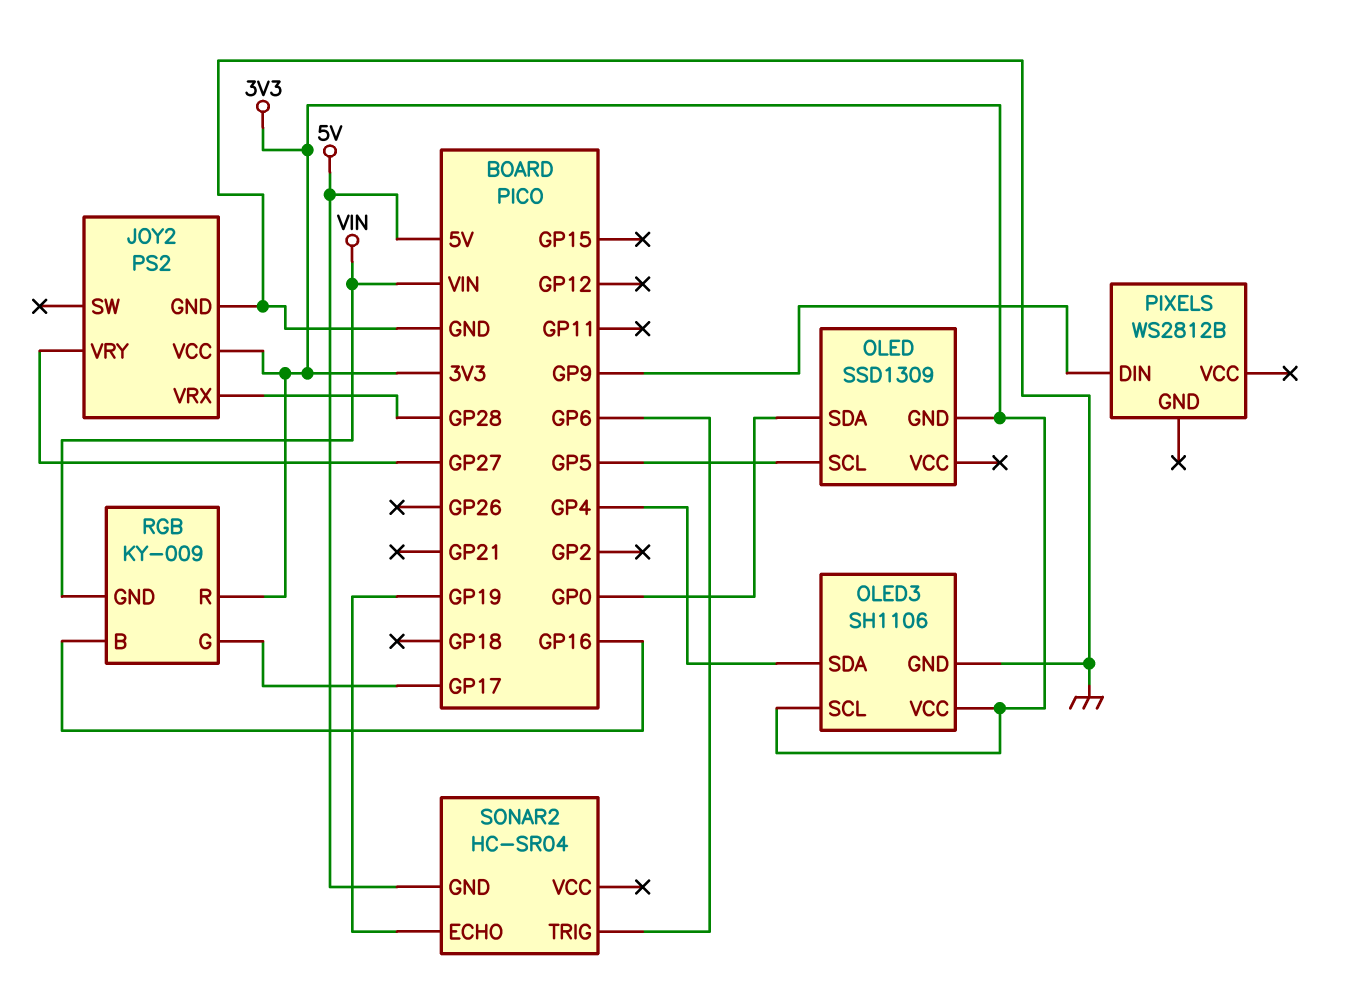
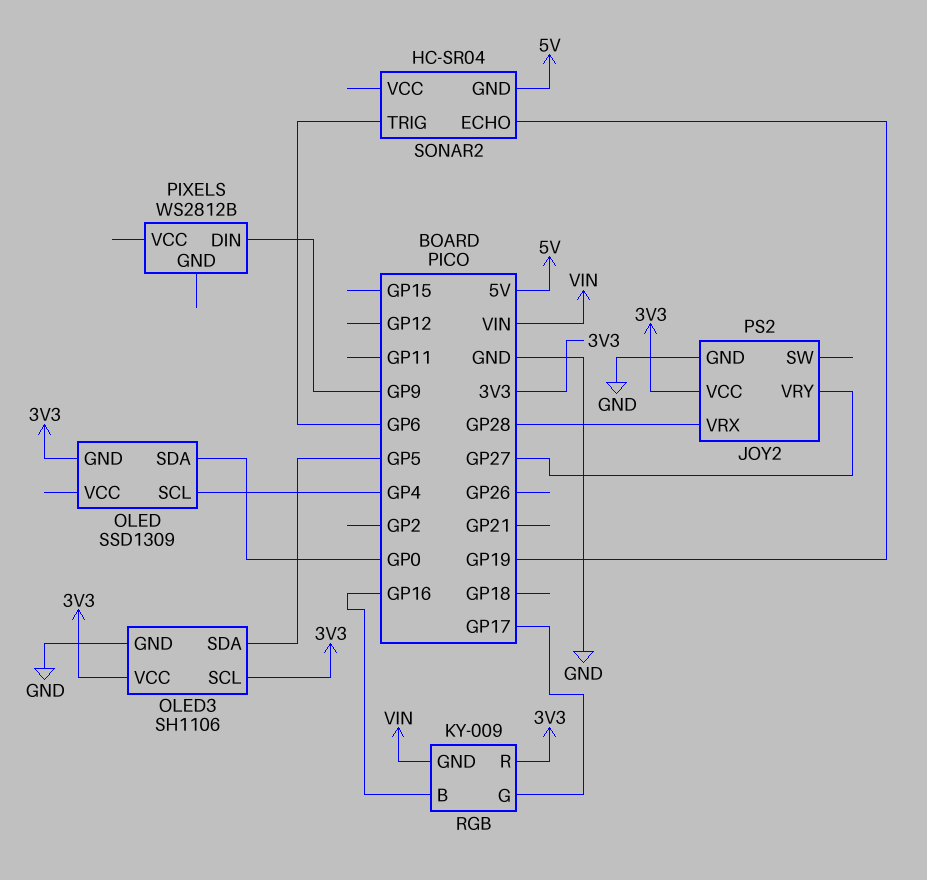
OLED pin SCL: GP5 -> GP4
OLED3 pin SDA: GP4 -> GP5

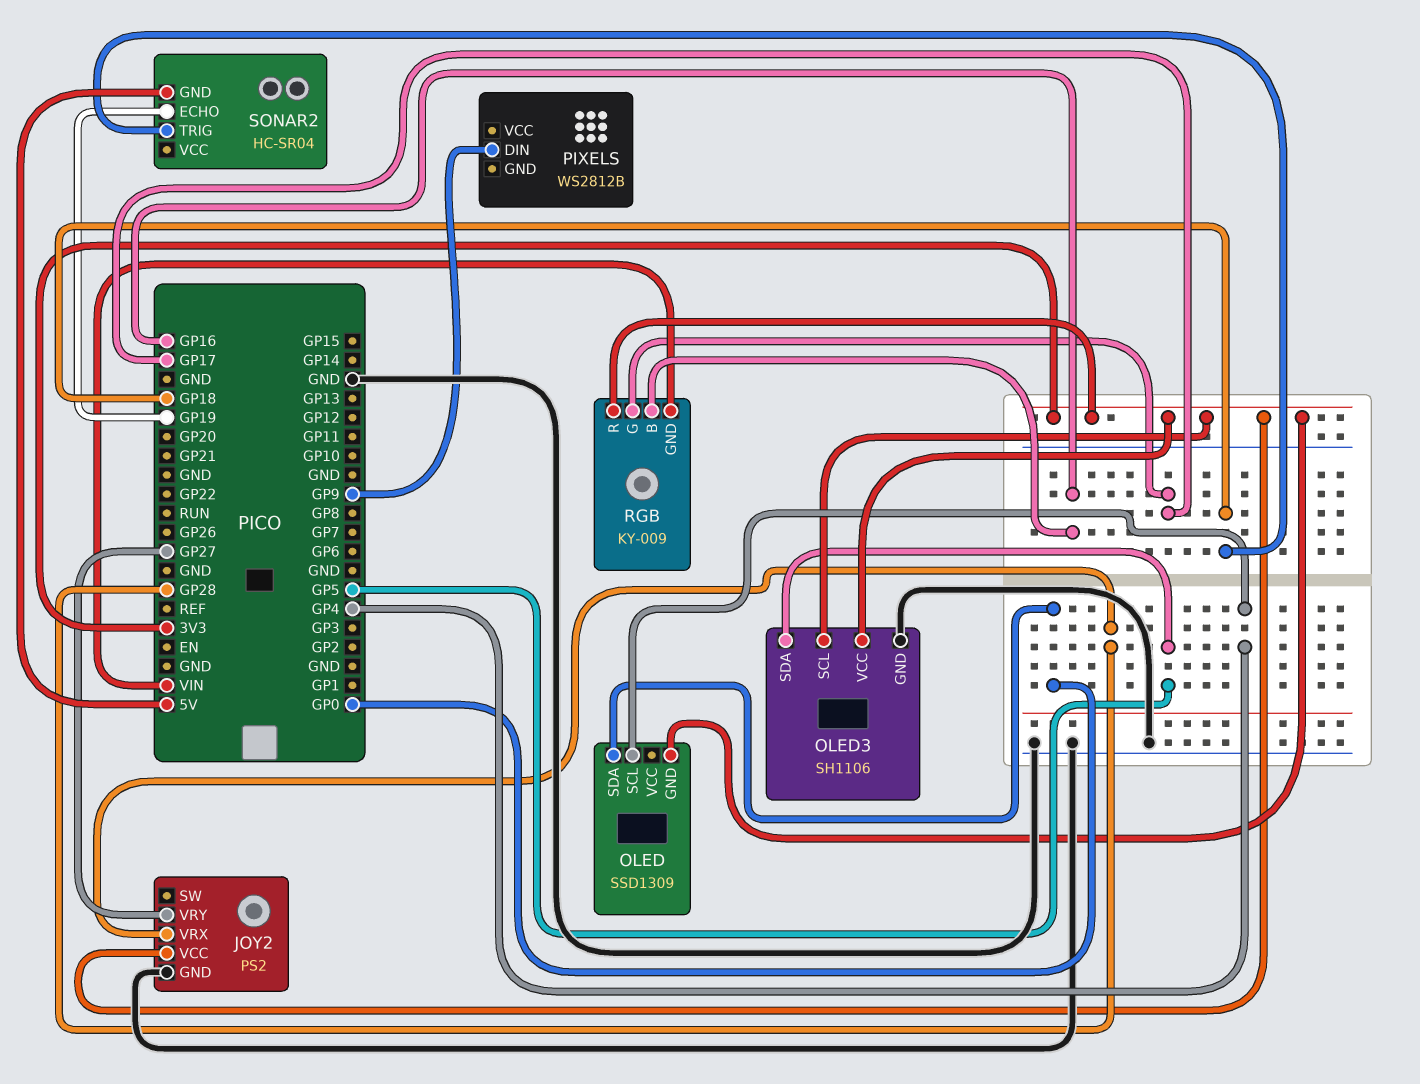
SONAR2 pin TRIG: GP6 -> GP18

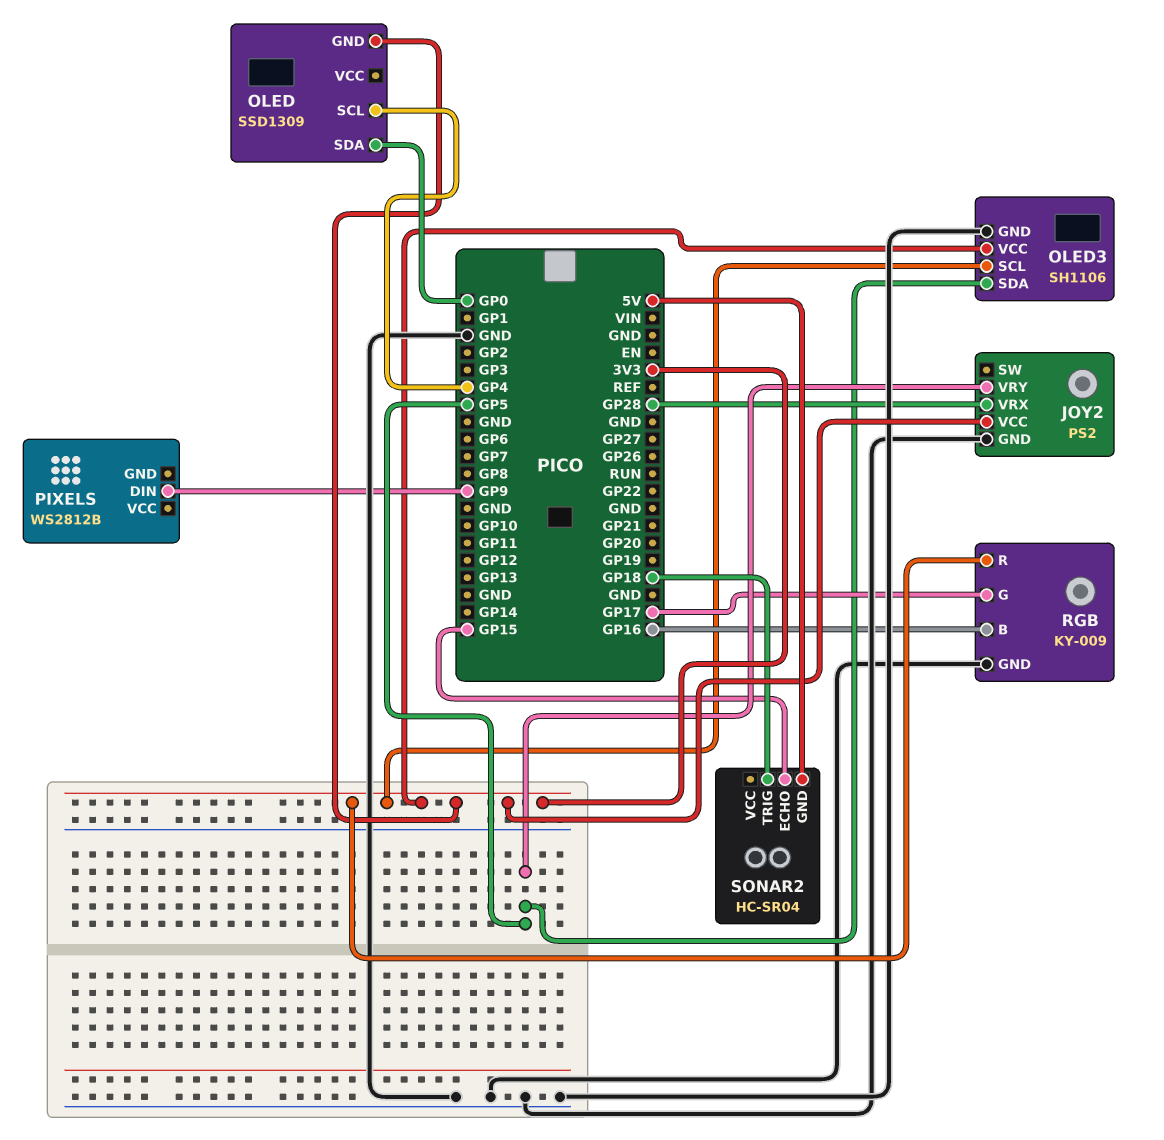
JOY2 pin VRY: GP27 -> GP5
RGB pin GND: VIN -> GND
SONAR2 pin ECHO: GP19 -> GP15

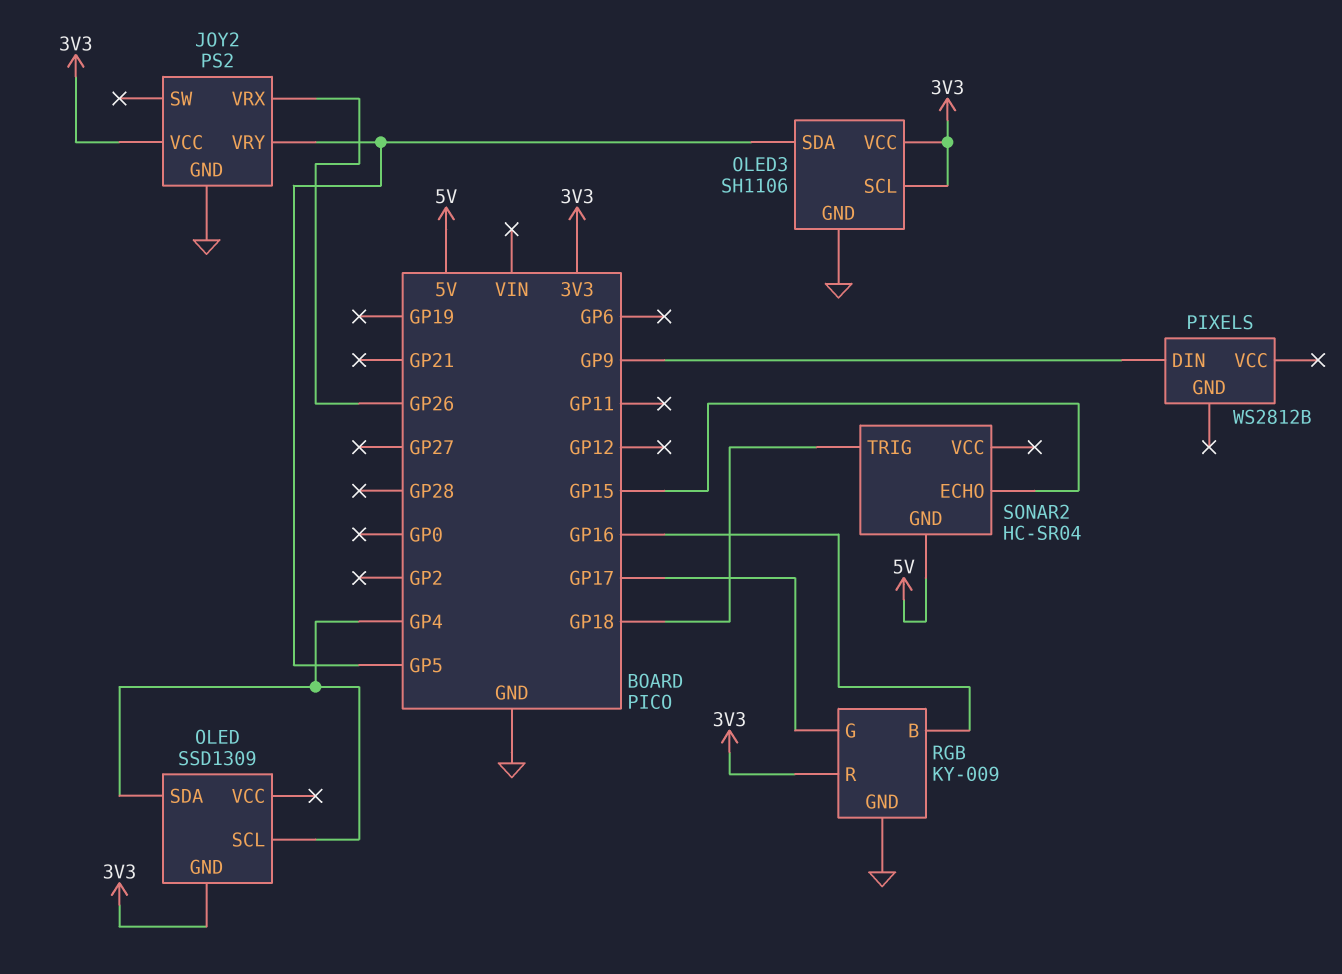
JOY2 pin VRX: GP28 -> GP26
OLED pin SDA: GP0 -> GP4

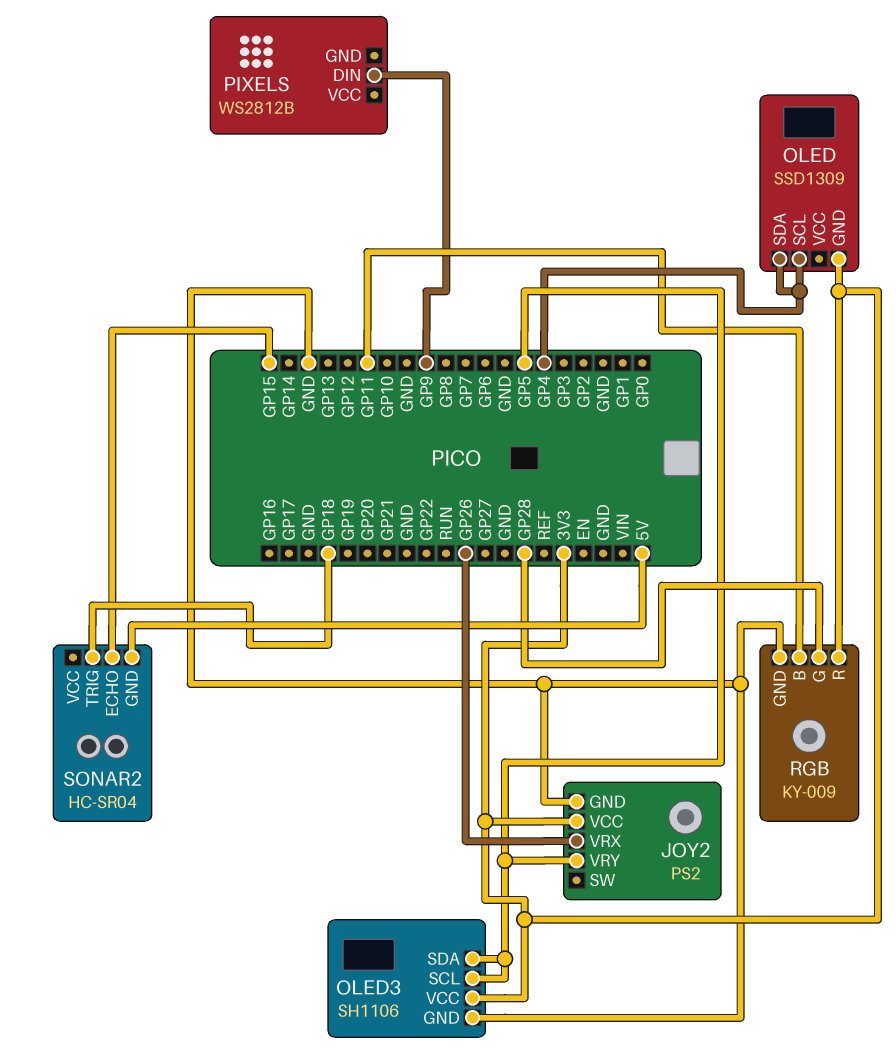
OLED3 pin SCL: 3V3 -> GP5
RGB pin B: GP16 -> GP11
RGB pin G: GP17 -> GP28

